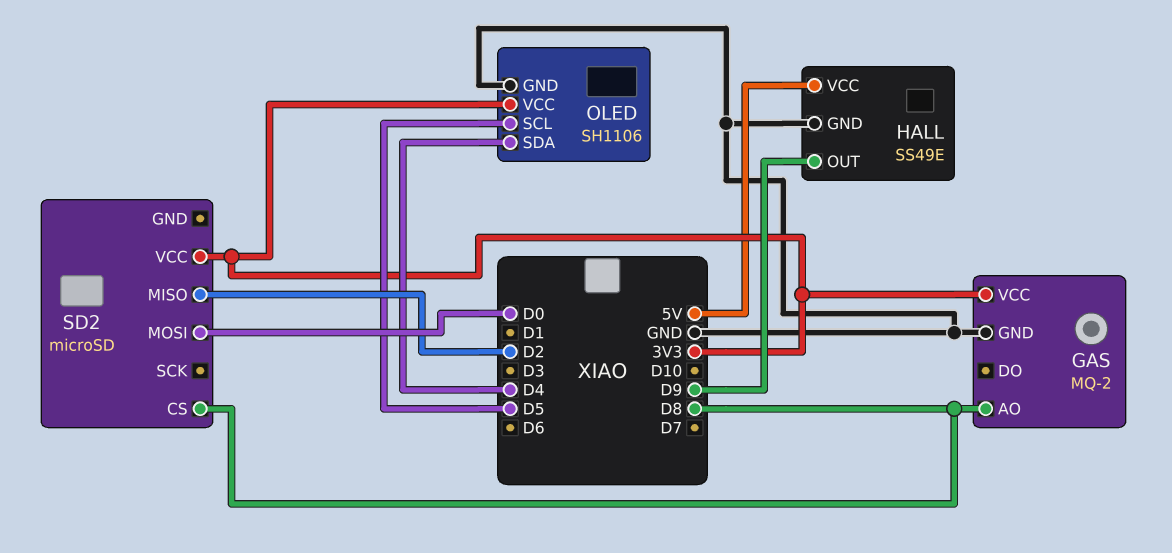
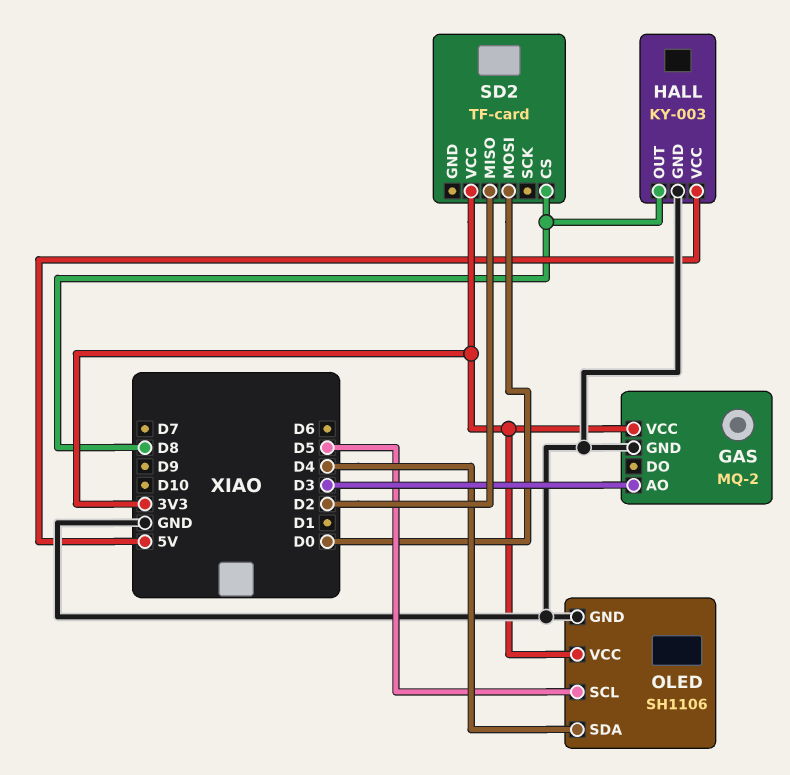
GAS pin AO: D8 -> D3
HALL: SS49E -> KY-003
HALL pin OUT: D9 -> D8
SD2: microSD -> TF-card

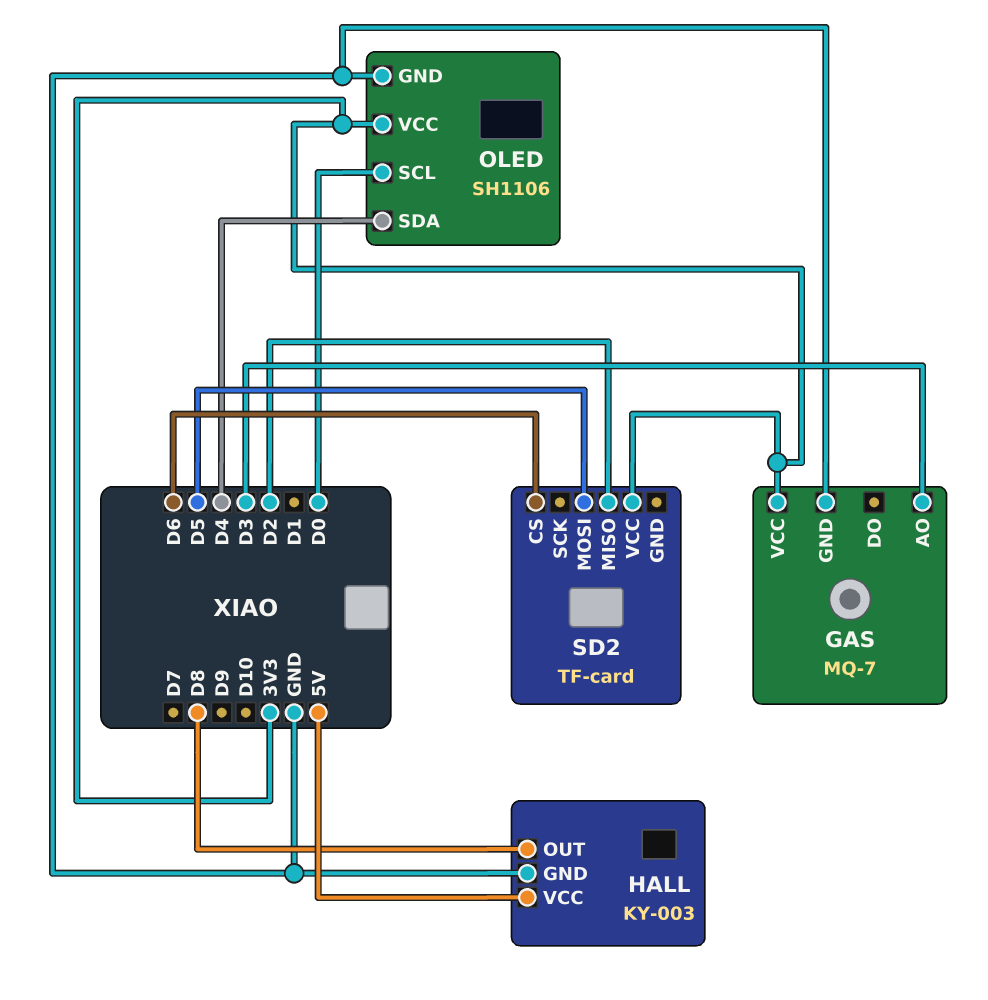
GAS: MQ-2 -> MQ-7
OLED pin SCL: D5 -> D0
SD2 pin CS: D8 -> D6
SD2 pin MOSI: D0 -> D5

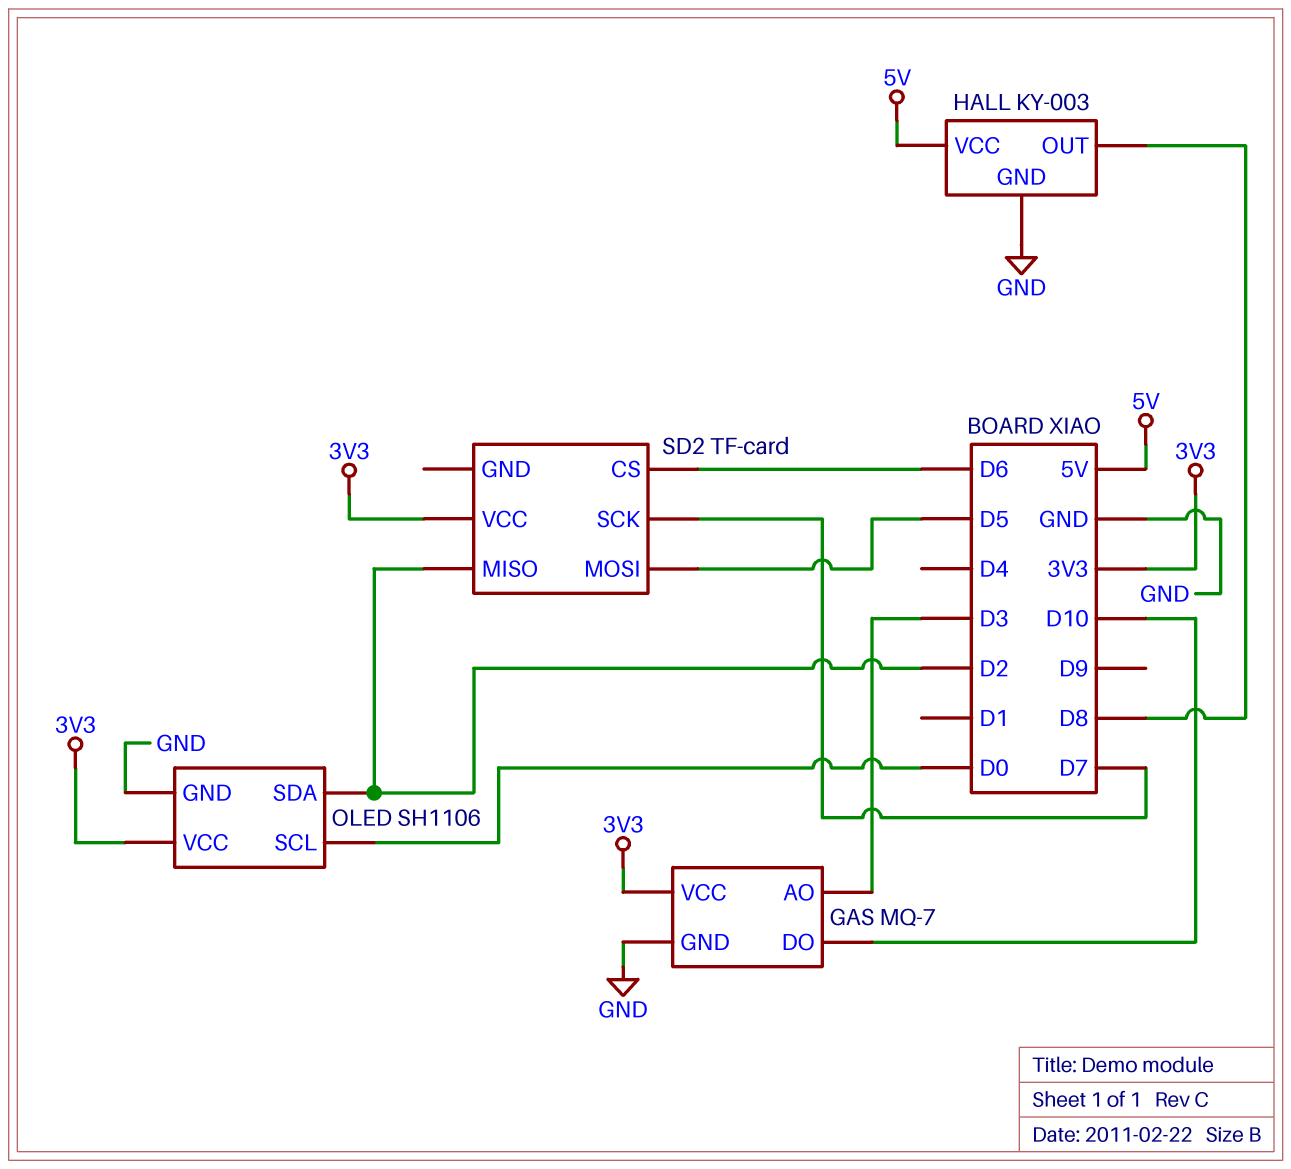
GAS pin DO: none -> D10
OLED pin SDA: D4 -> D2
SD2 pin SCK: none -> D7

